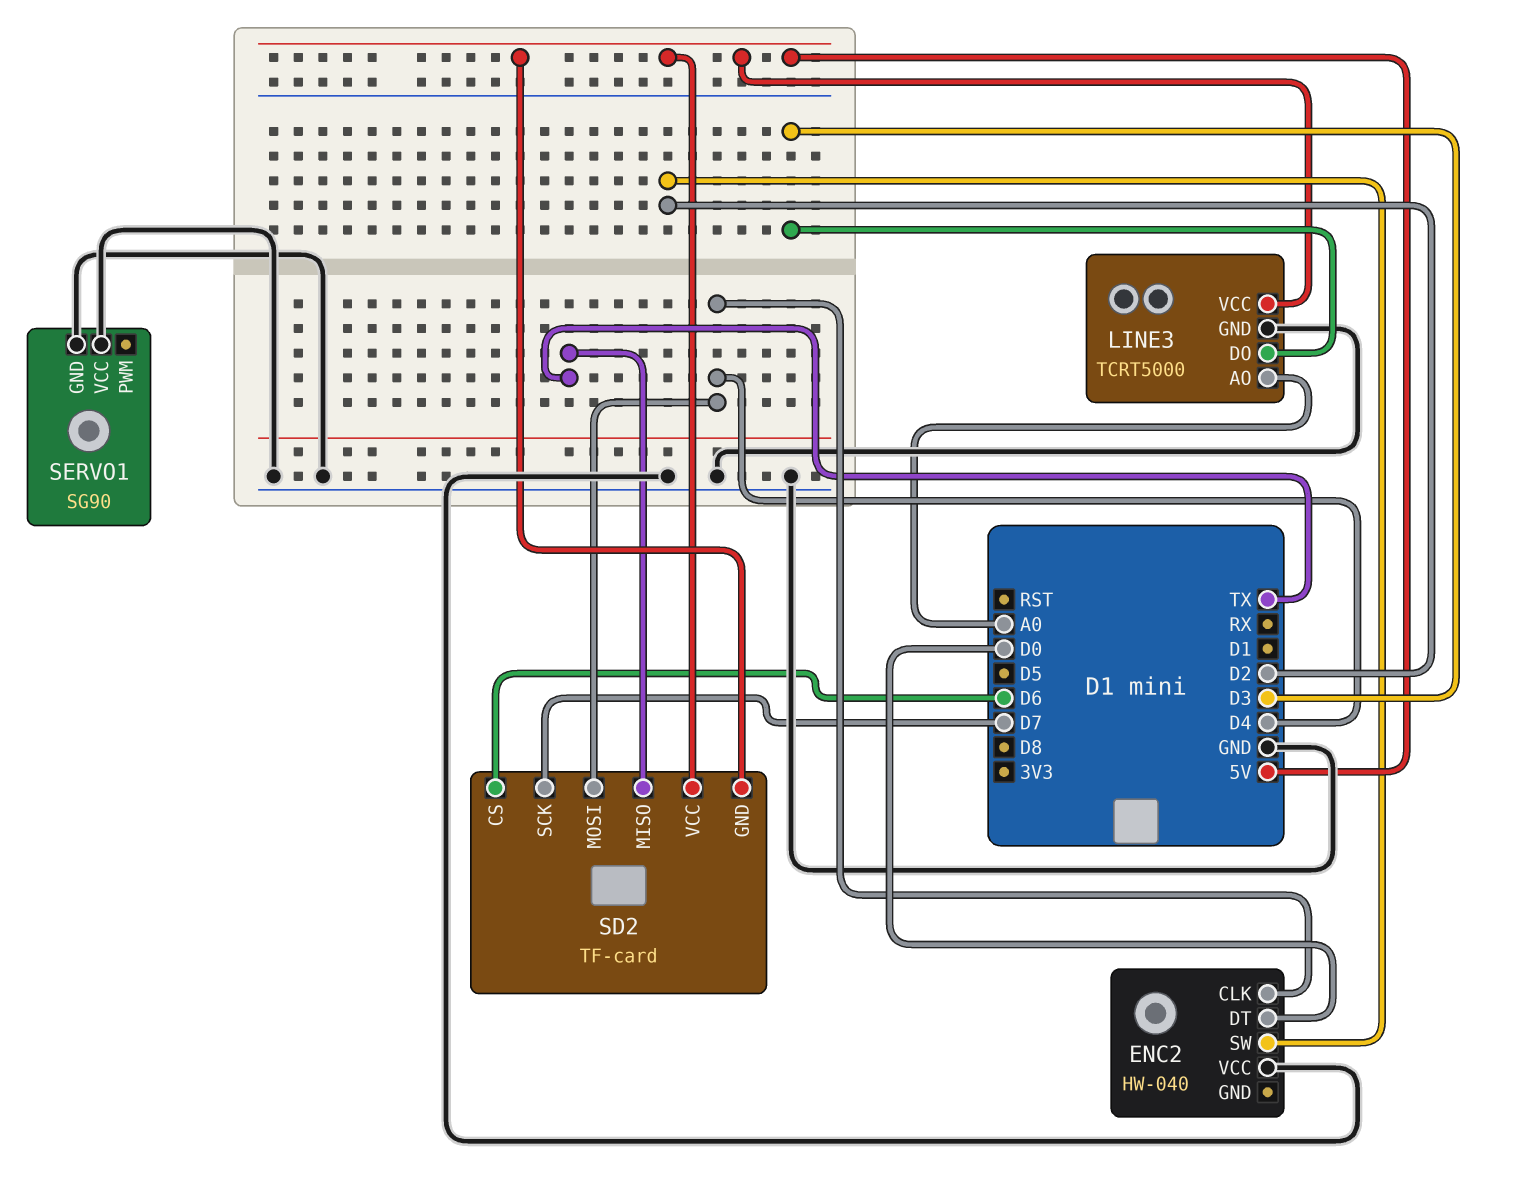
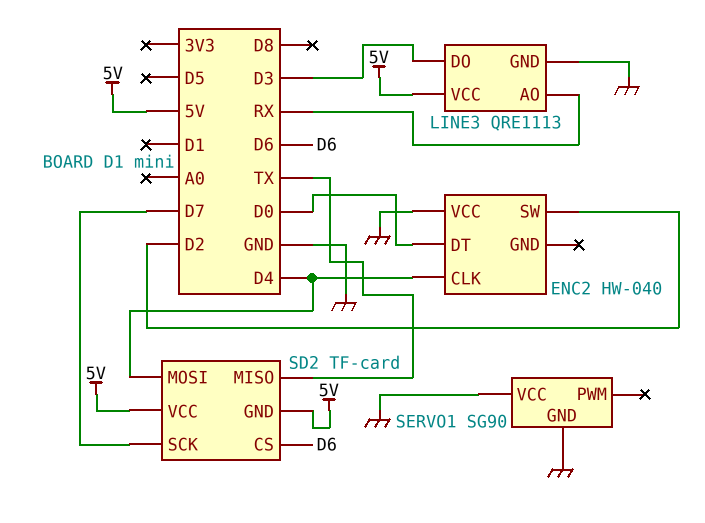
LINE3: TCRT5000 -> QRE1113
LINE3 pin AO: A0 -> RX

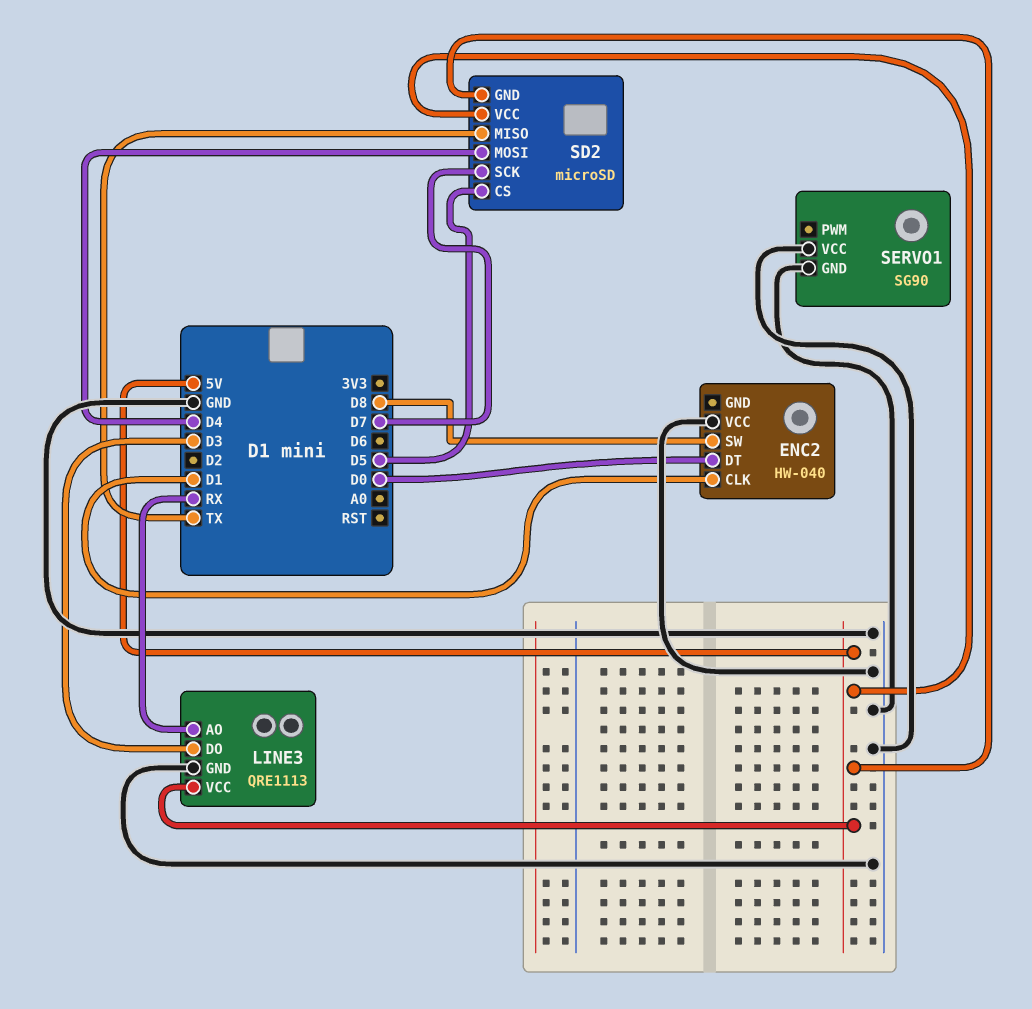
ENC2 pin CLK: D4 -> D1
ENC2 pin SW: D2 -> D8
SD2: TF-card -> microSD
SD2 pin CS: D6 -> D5

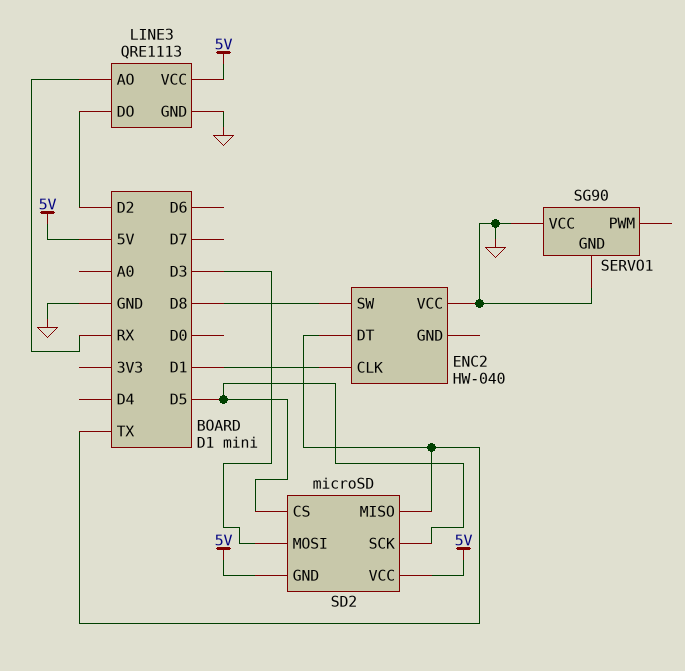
ENC2 pin DT: D0 -> TX
LINE3 pin DO: D3 -> D2
SD2 pin MOSI: D4 -> D3
SD2 pin SCK: D7 -> D5

